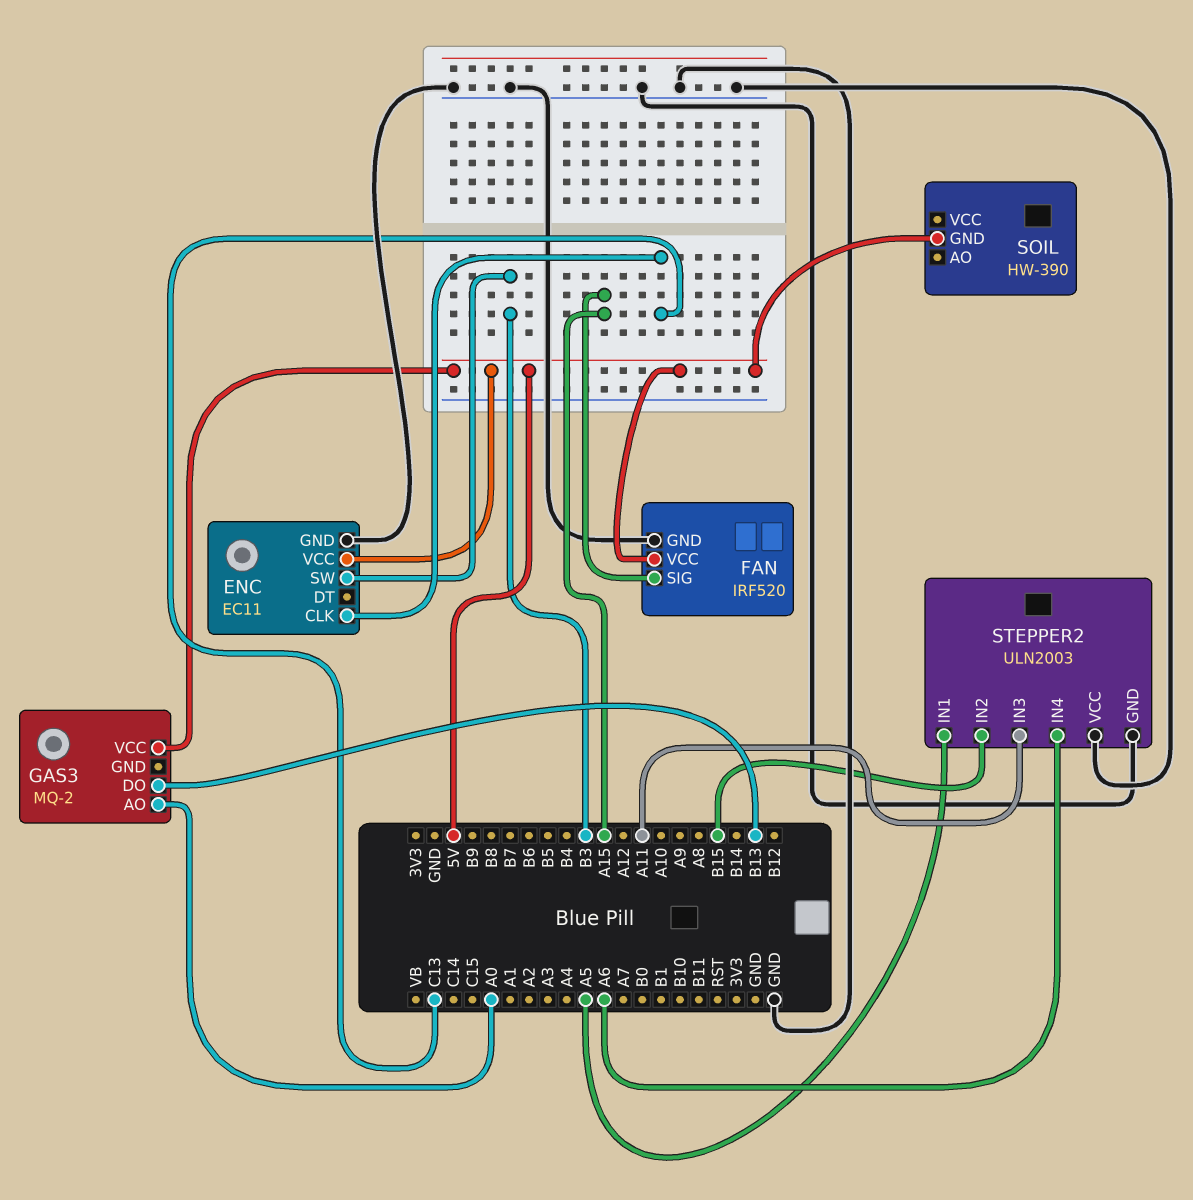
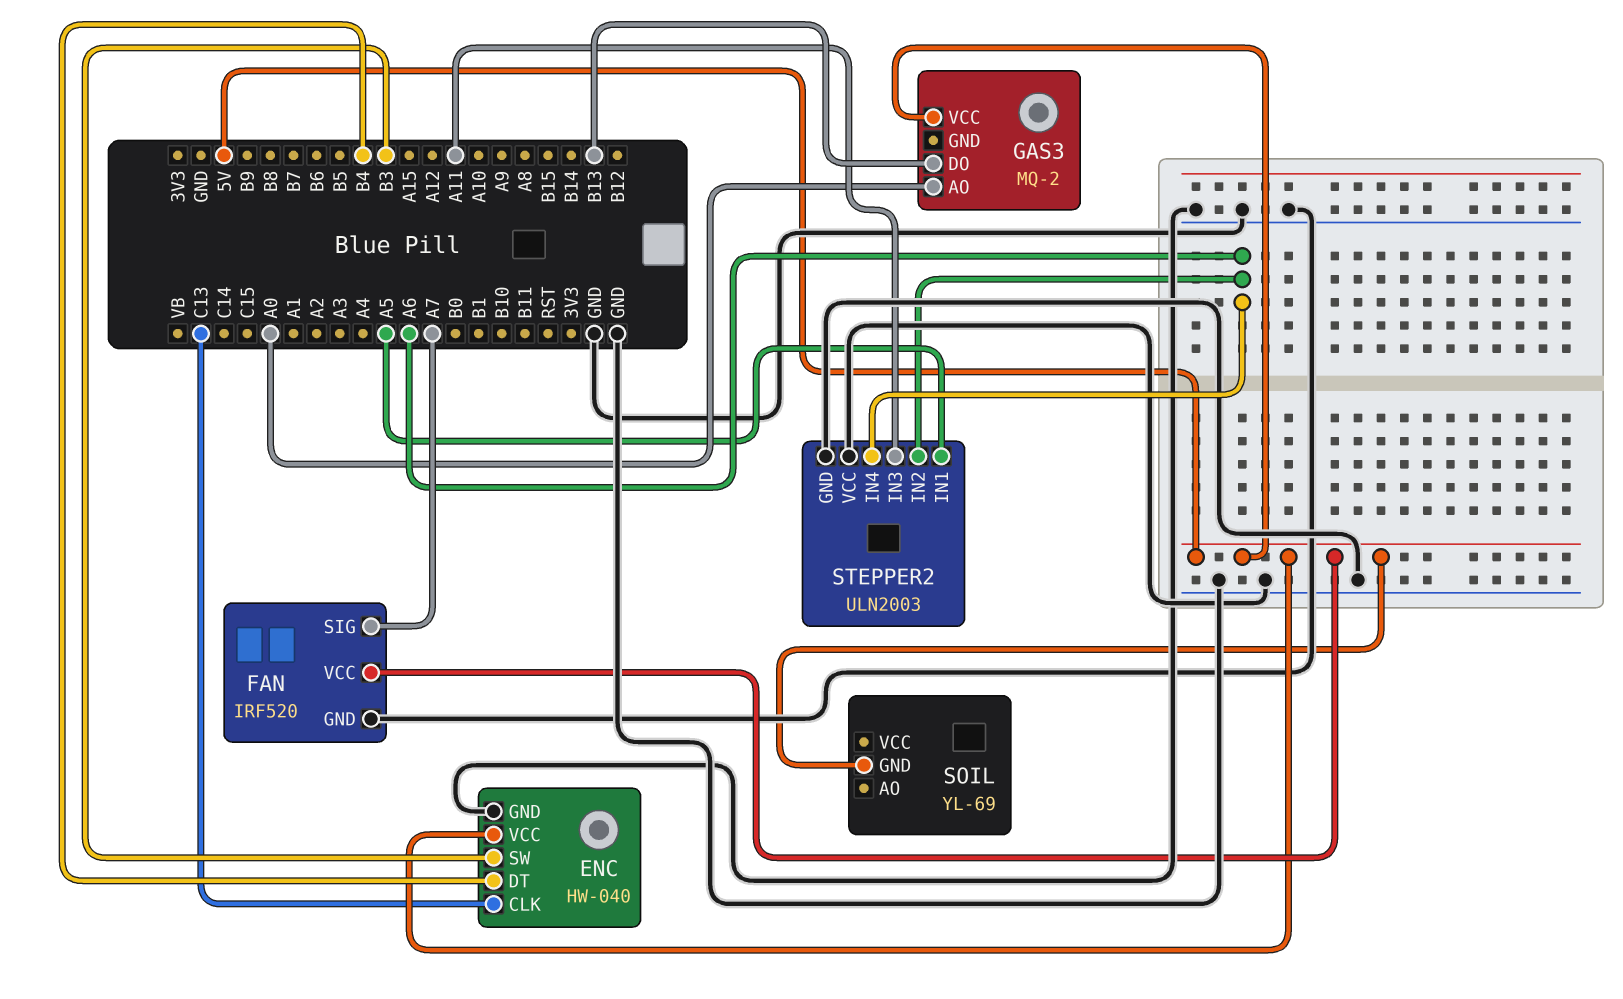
ENC: EC11 -> HW-040
ENC pin DT: none -> B4
FAN pin SIG: A15 -> A7
SOIL: HW-390 -> YL-69
STEPPER2 pin IN2: B15 -> A6

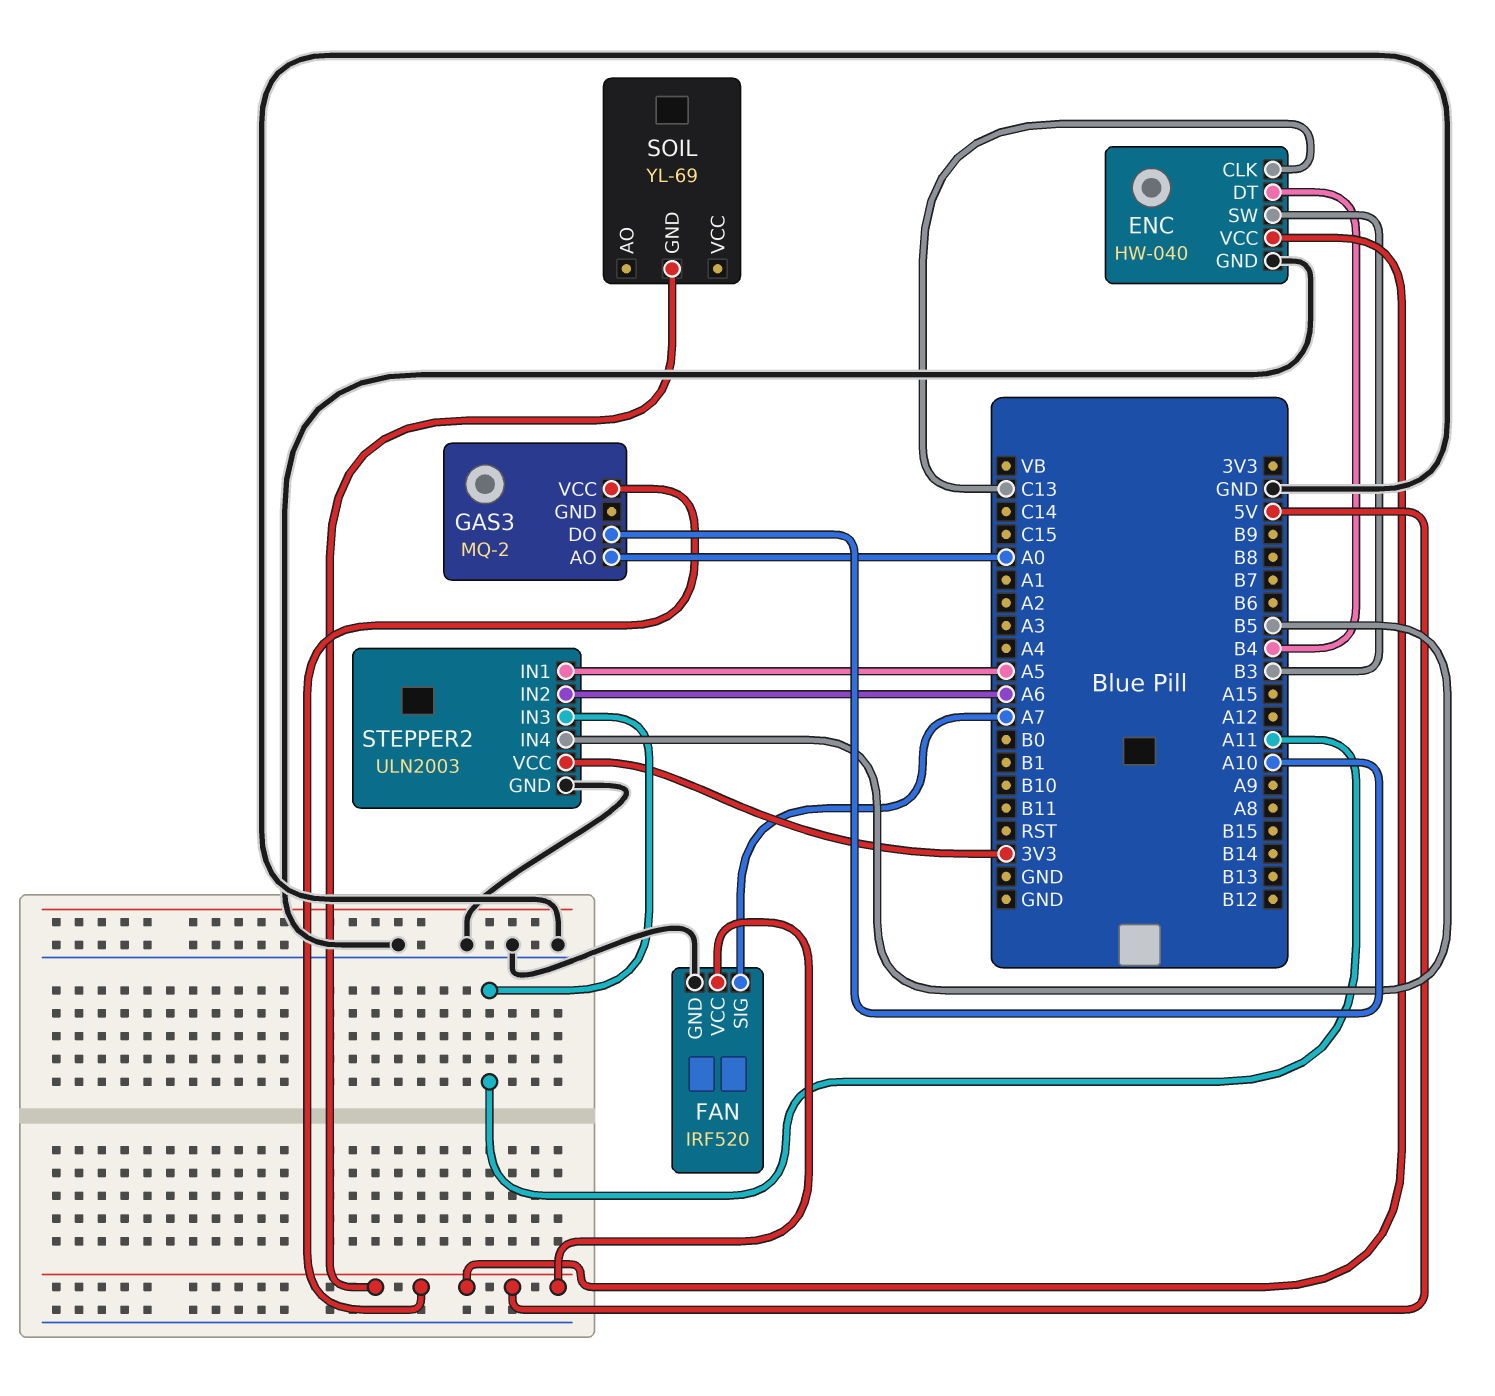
GAS3 pin DO: B13 -> A10
STEPPER2 pin IN4: A6 -> B5
STEPPER2 pin VCC: GND -> 3V3

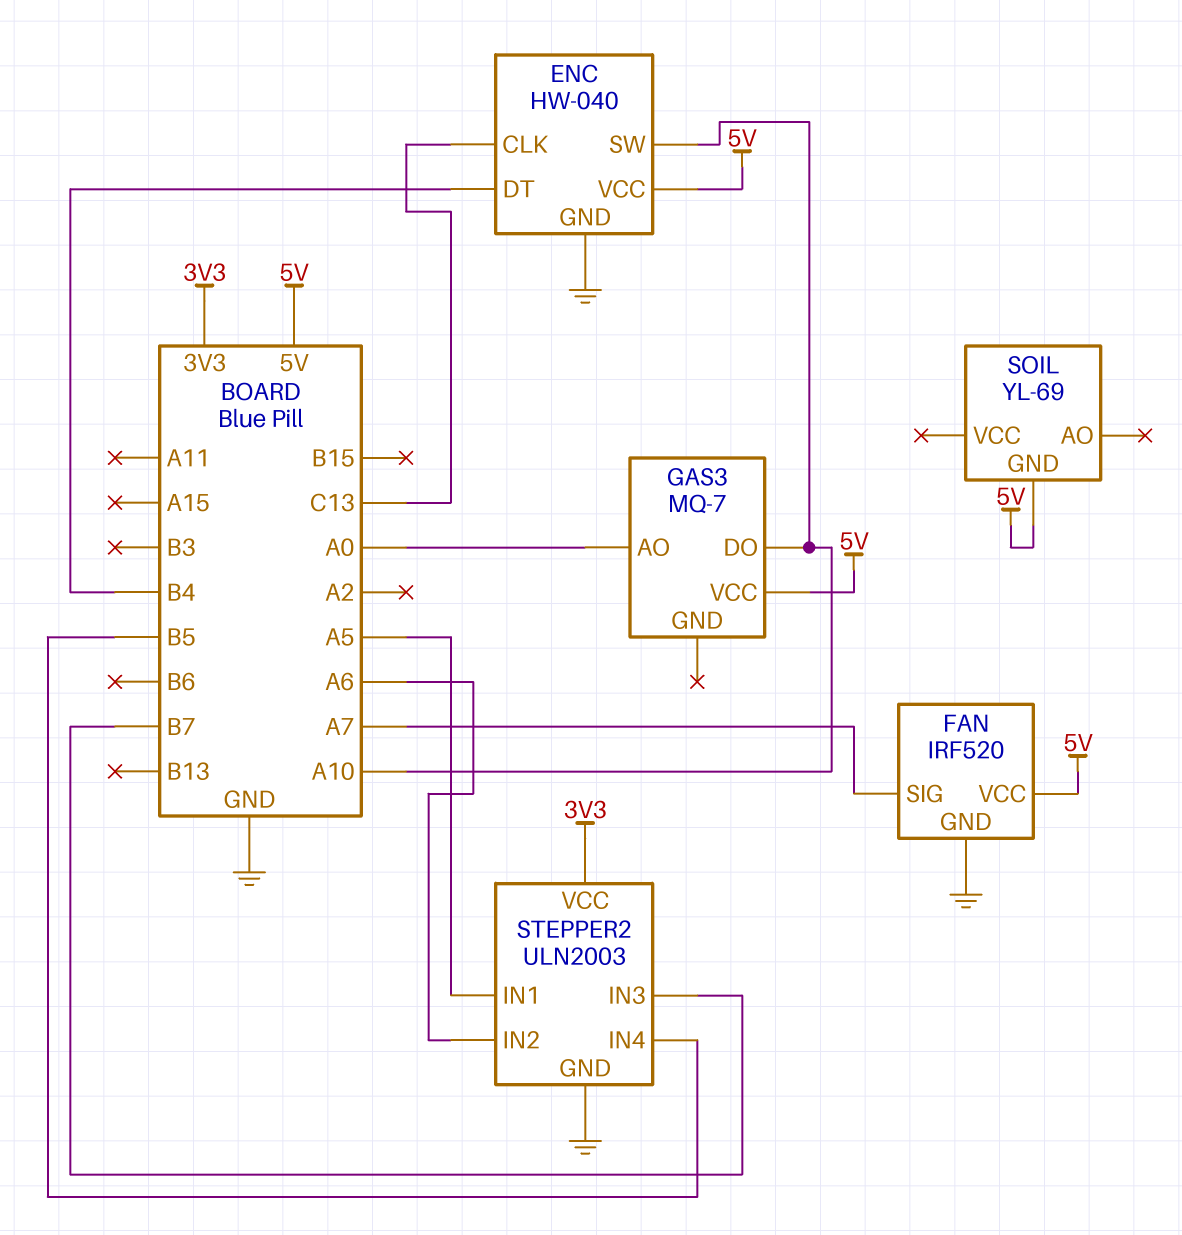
ENC pin SW: B3 -> A10
GAS3: MQ-2 -> MQ-7
STEPPER2 pin IN3: A11 -> B7

